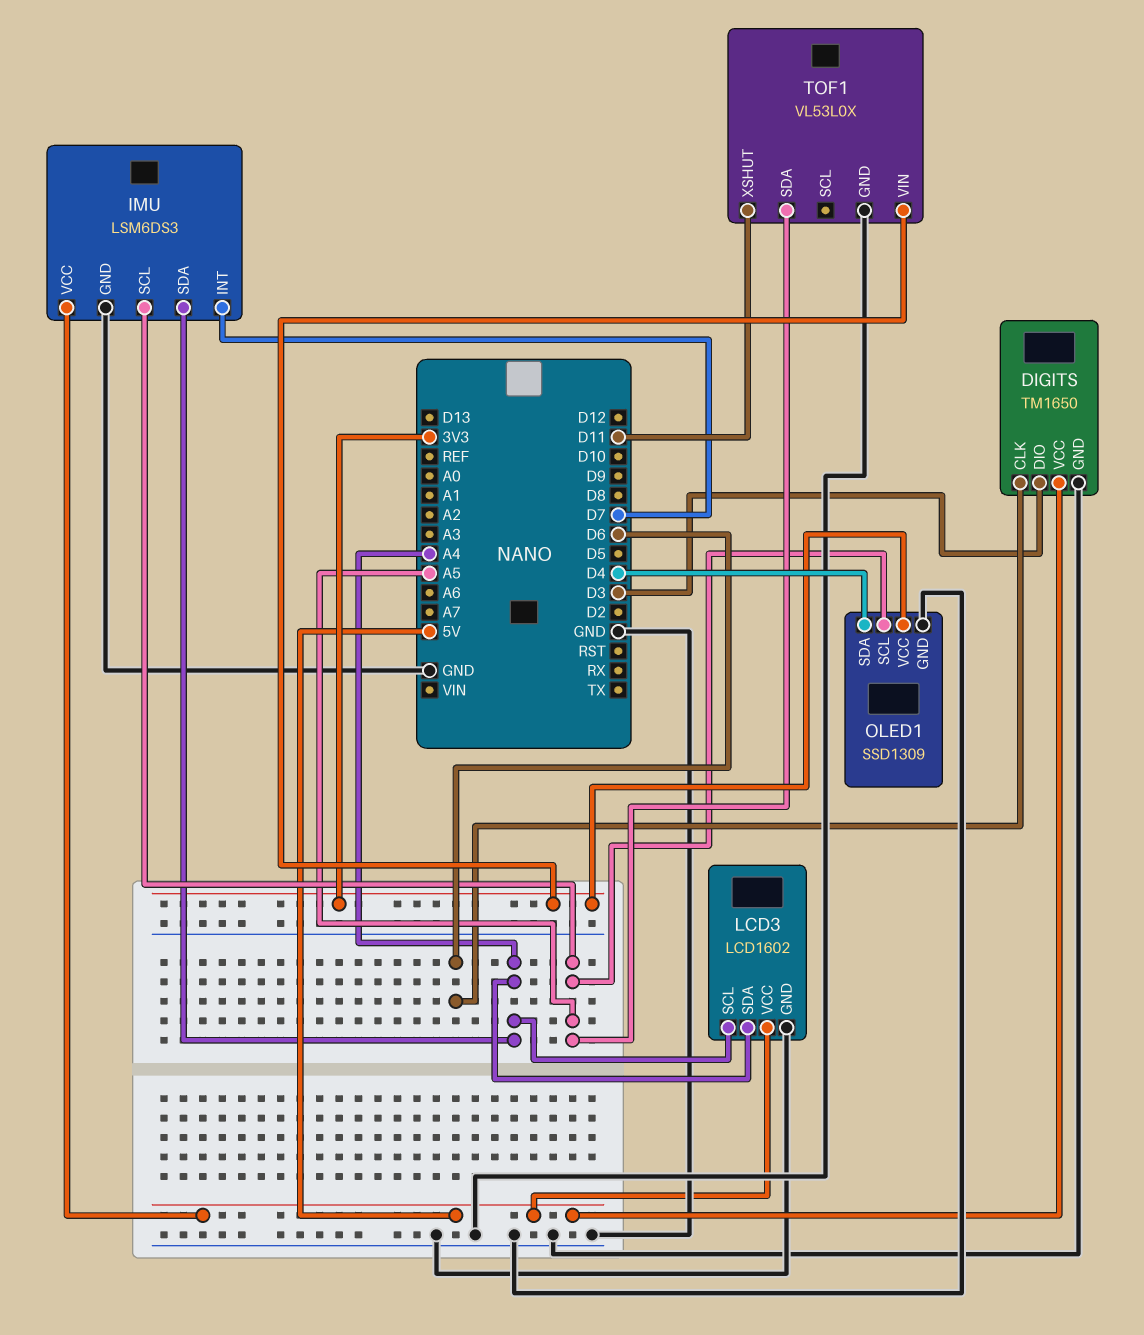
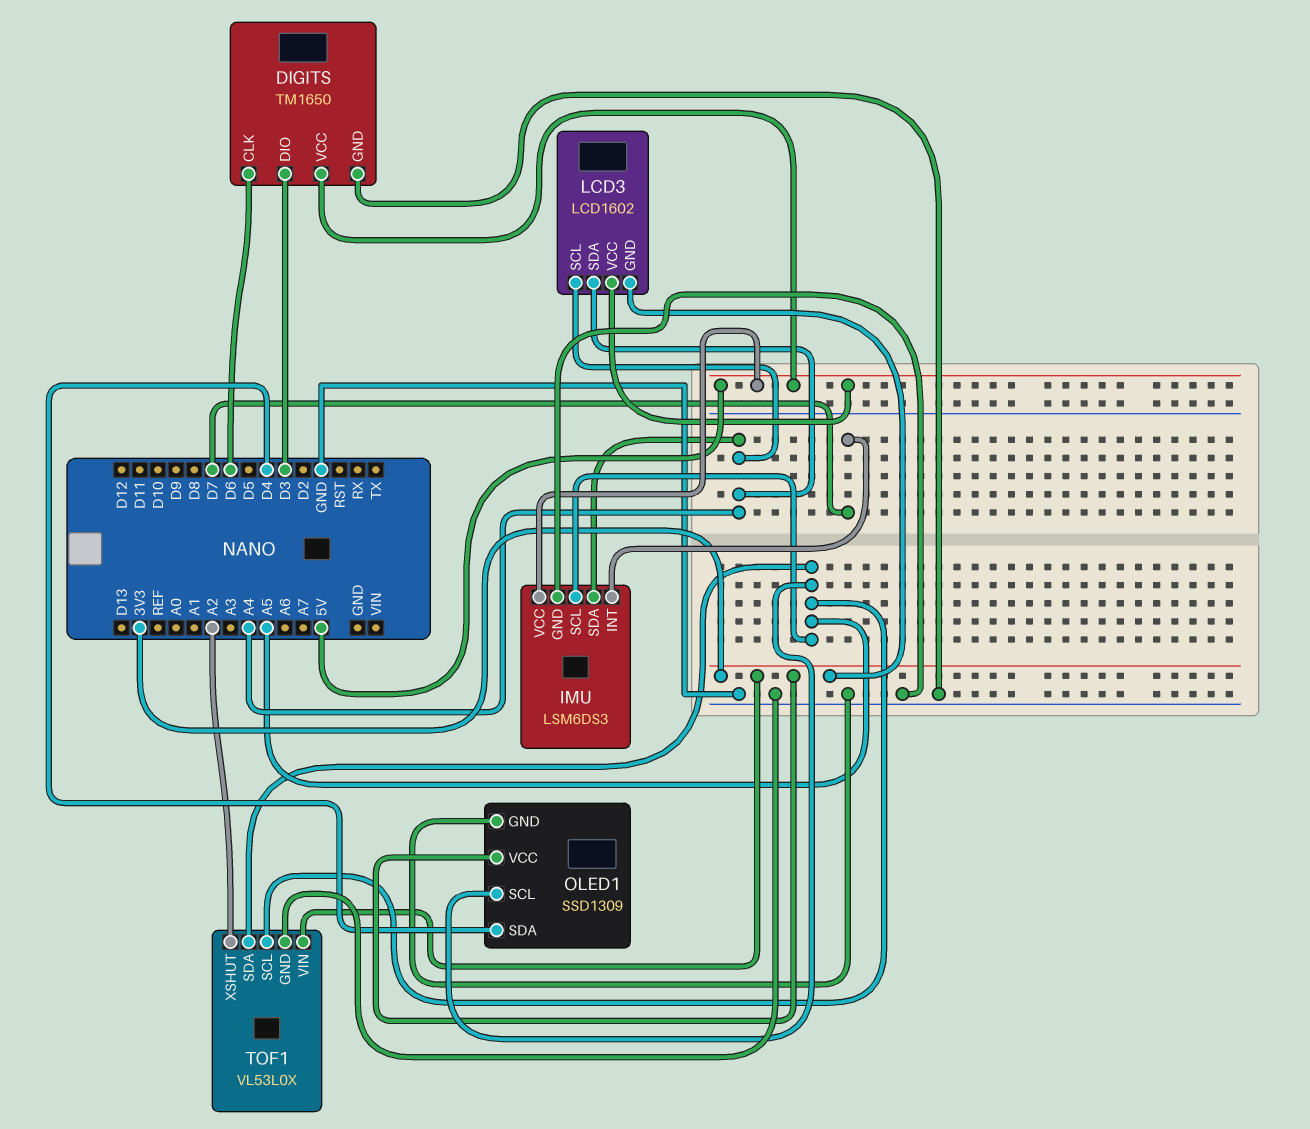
LCD3 pin GND: GND -> 3V3
TOF1 pin SCL: none -> A5
TOF1 pin XSHUT: D11 -> A2

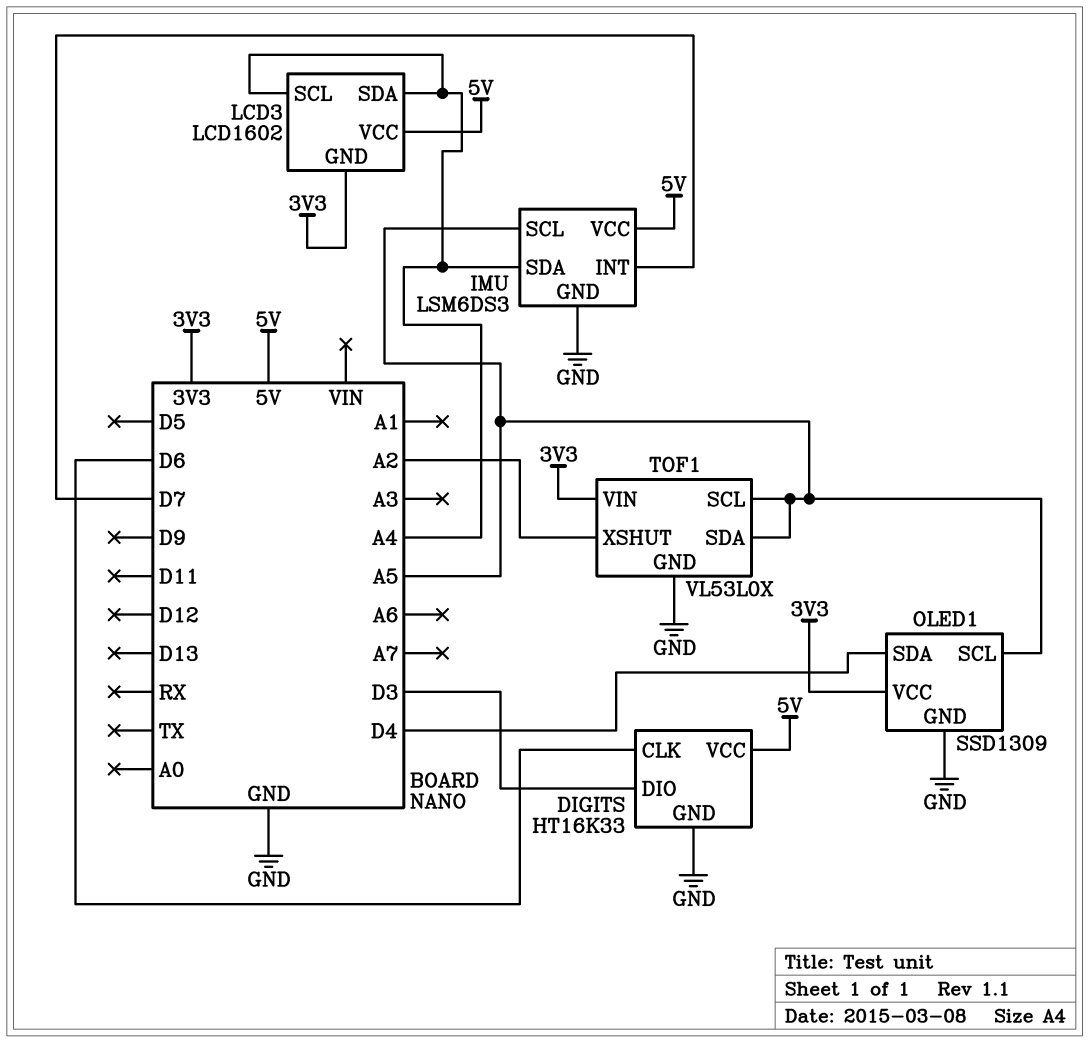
DIGITS: TM1650 -> HT16K33

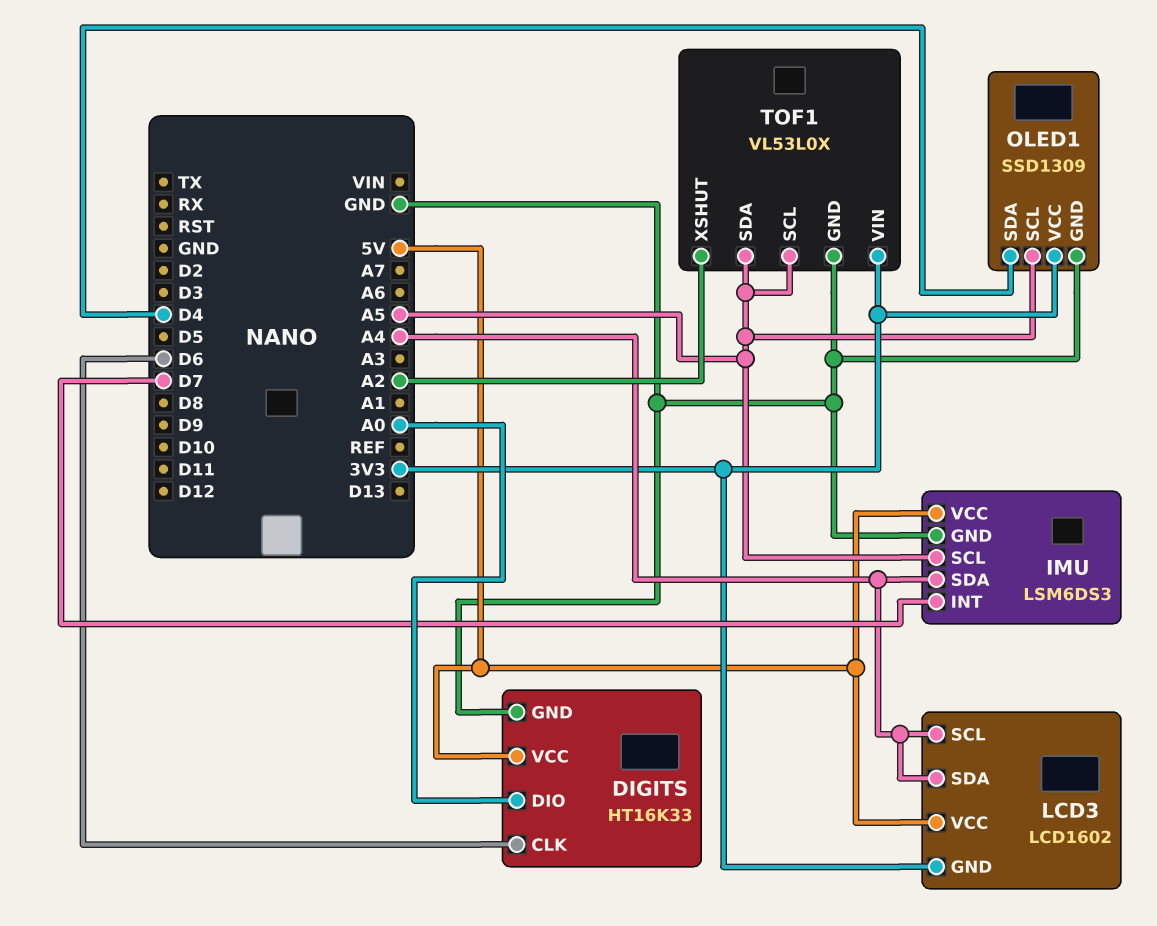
DIGITS pin DIO: D3 -> A0

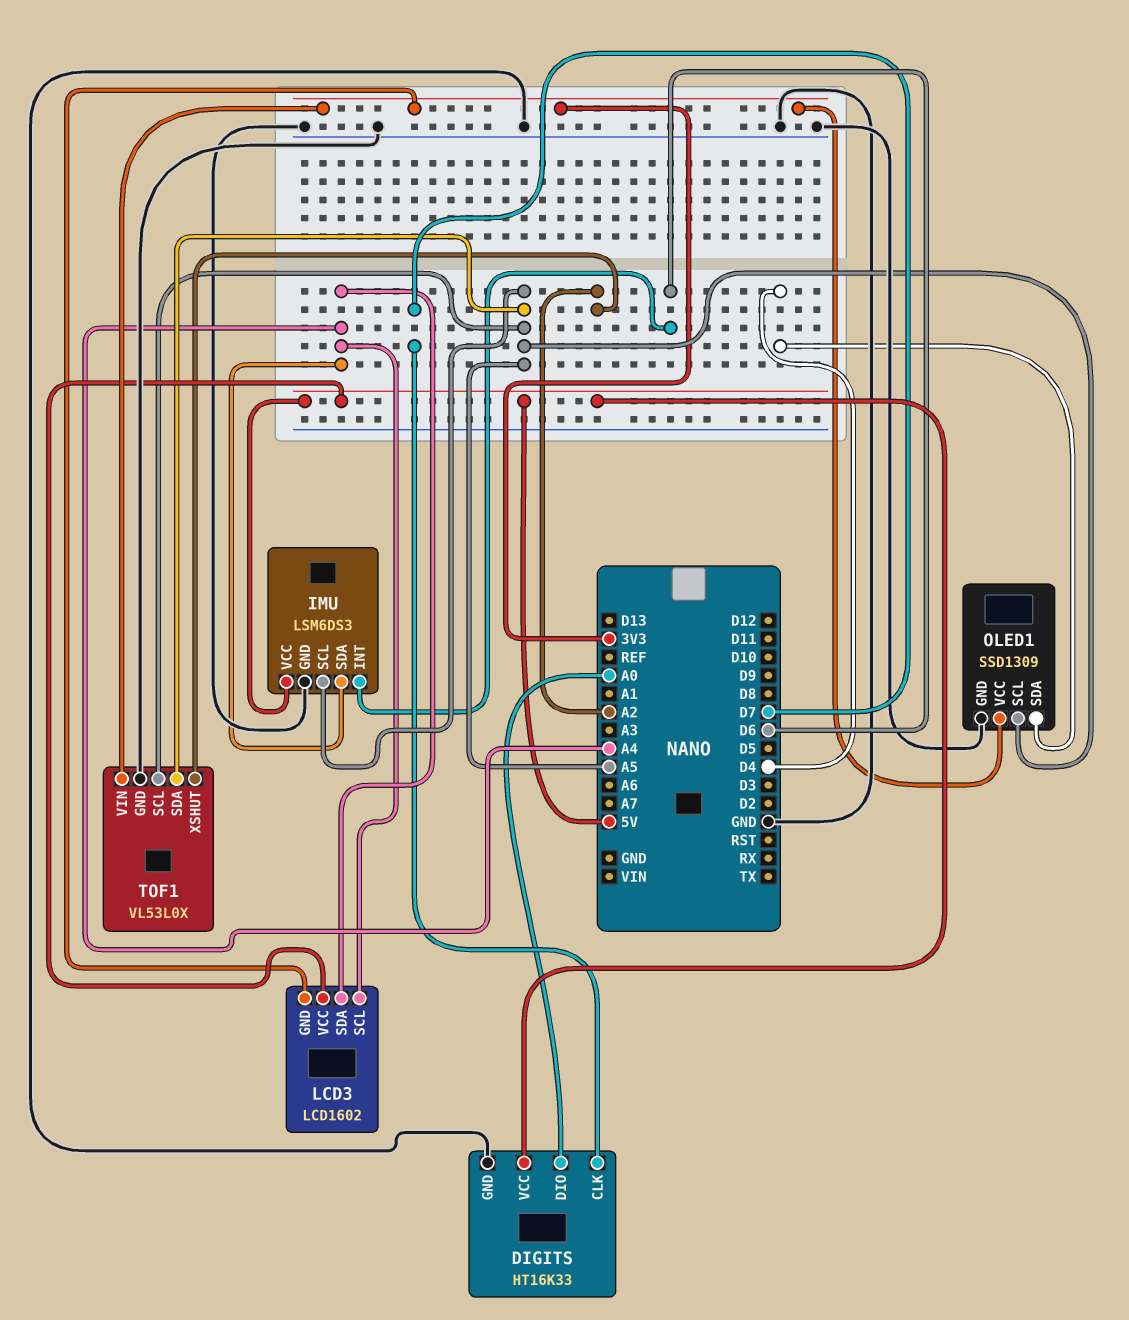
DIGITS pin CLK: D6 -> D7
IMU pin INT: D7 -> D6

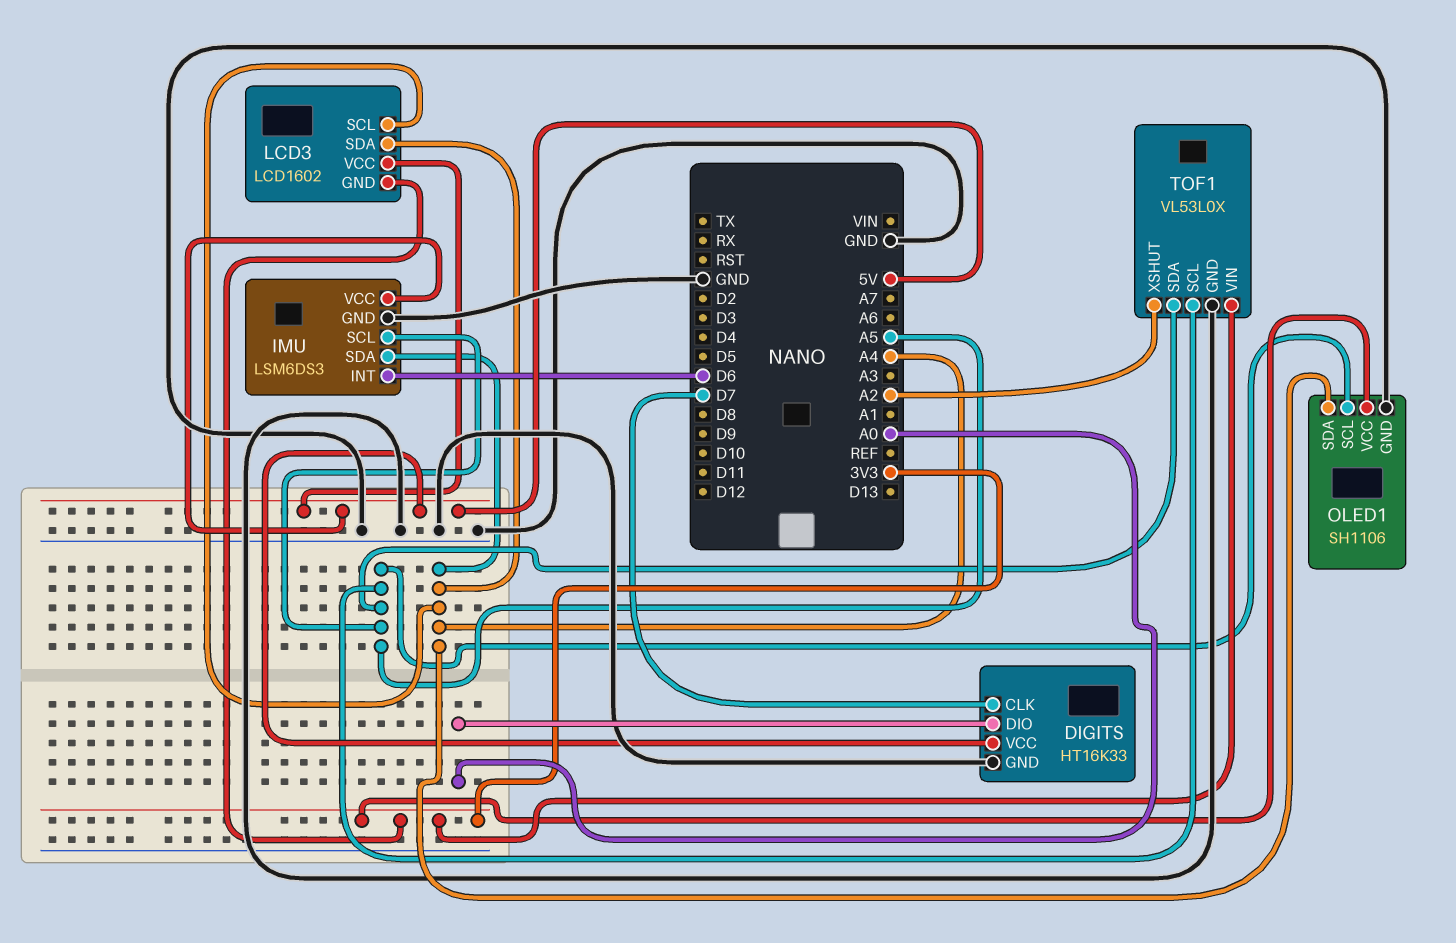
OLED1: SSD1309 -> SH1106
OLED1 pin SDA: D4 -> A4

